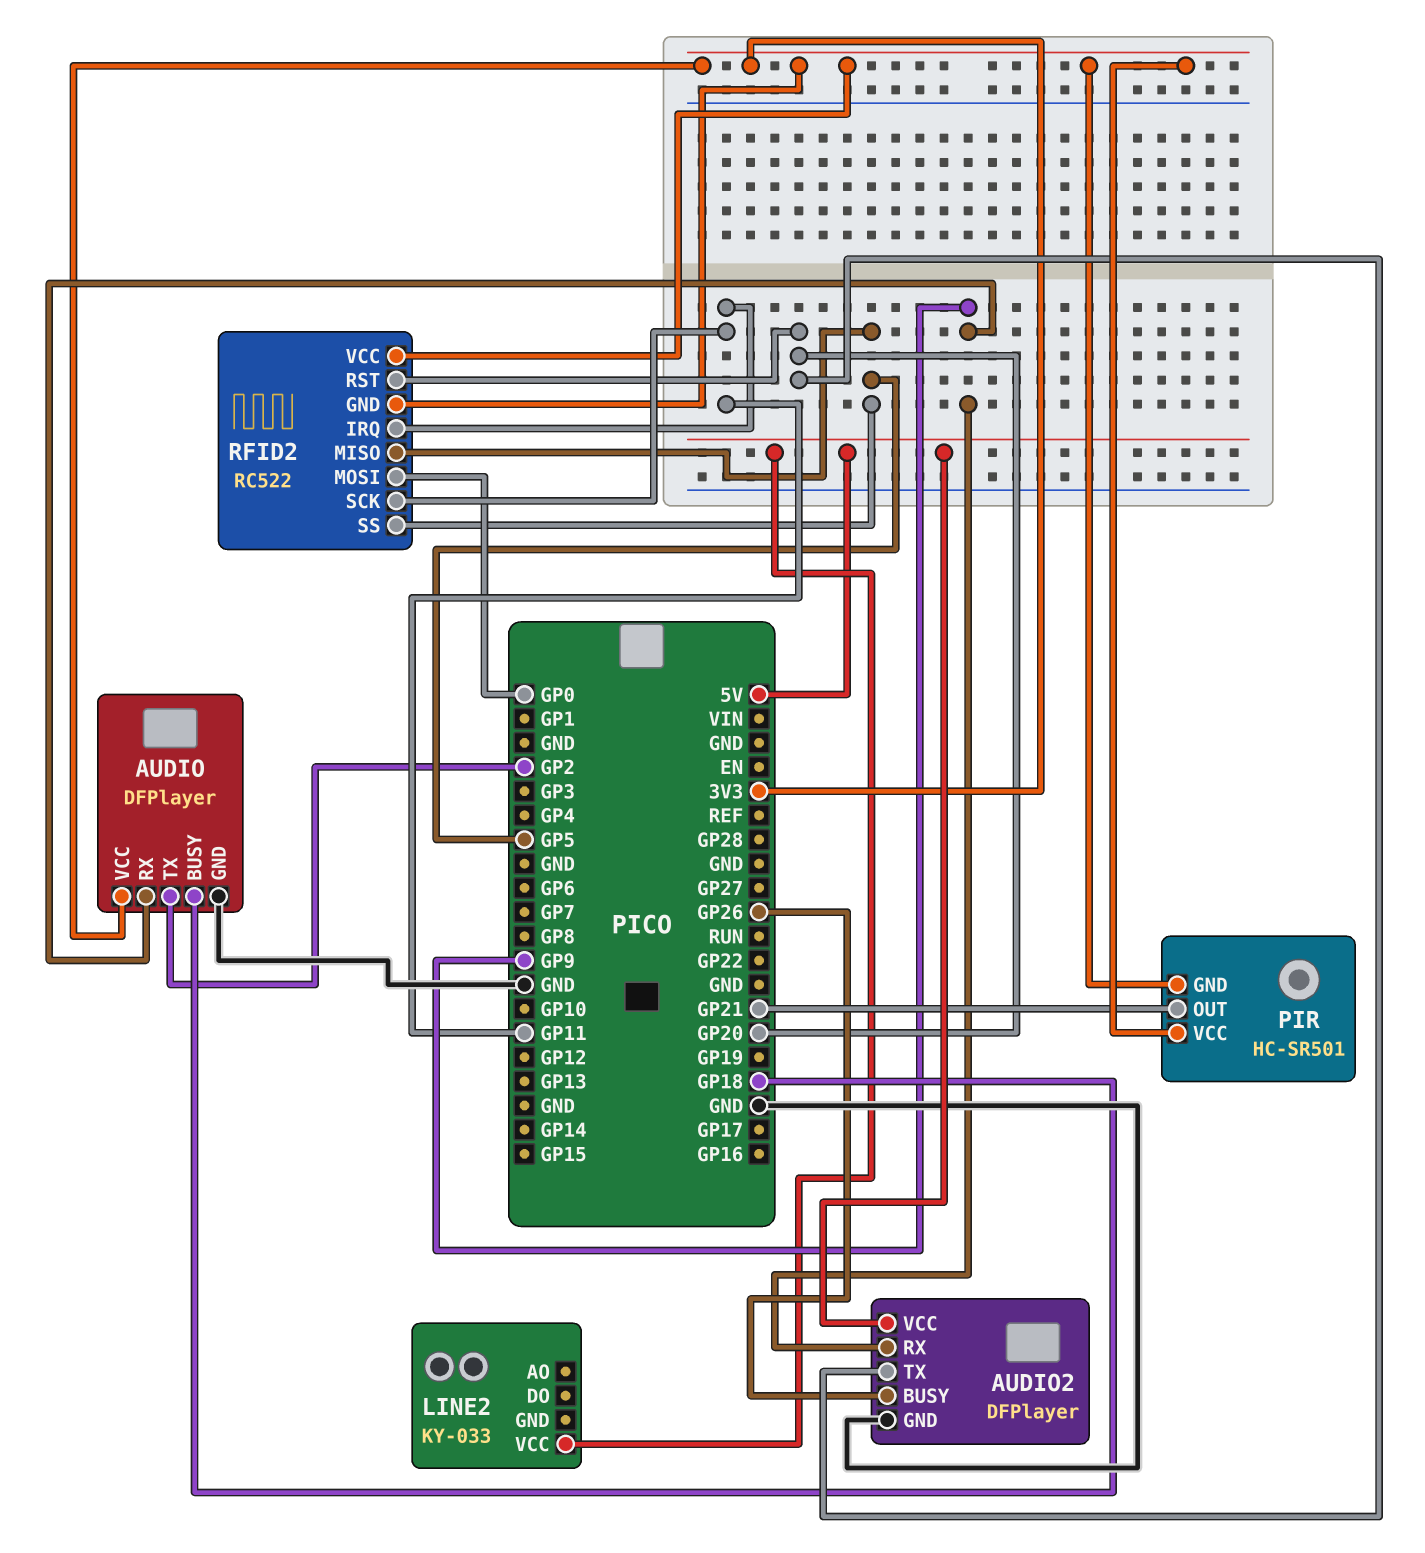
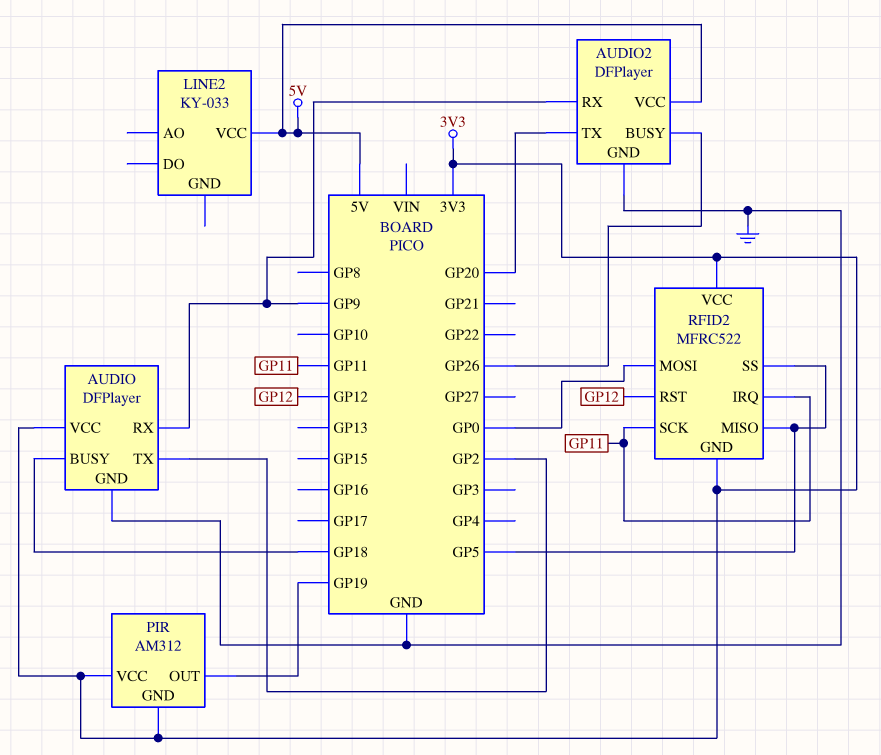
PIR: HC-SR501 -> AM312
PIR pin OUT: GP21 -> GP19
RFID2: RC522 -> MFRC522
RFID2 pin RST: GP20 -> GP12

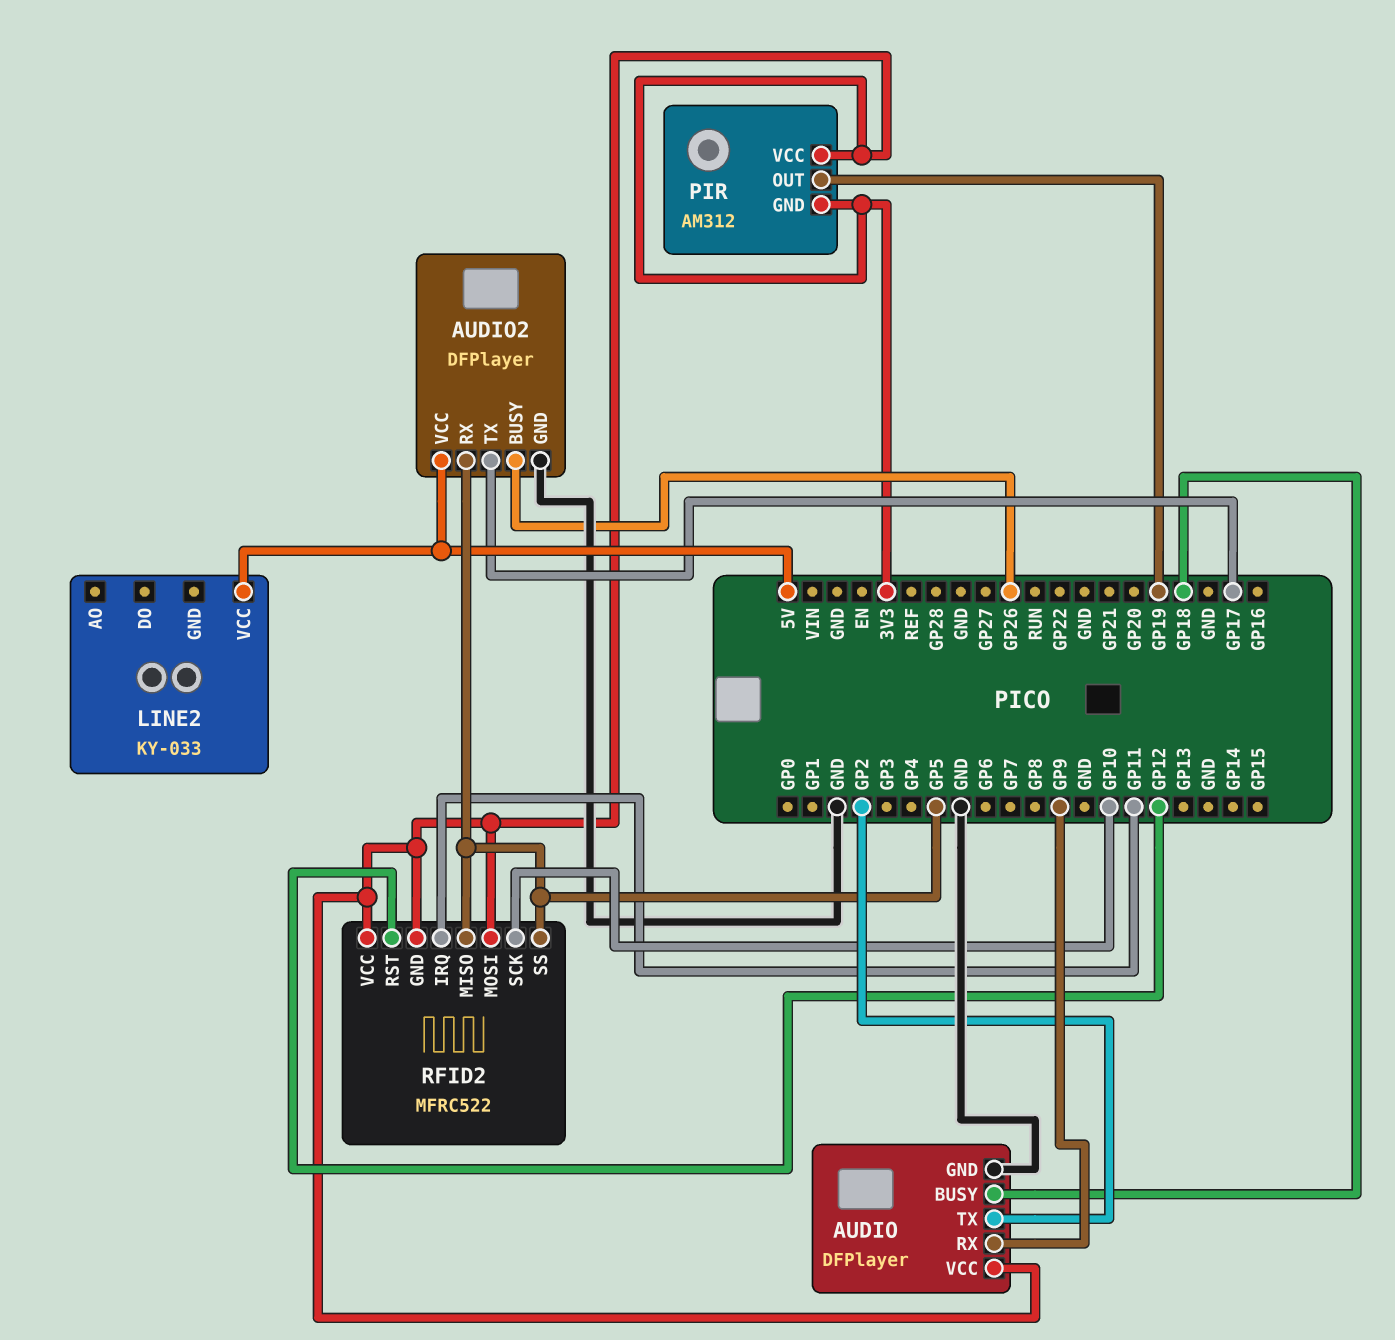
AUDIO2 pin RX: GP9 -> GP5
AUDIO2 pin TX: GP20 -> GP17
RFID2 pin MOSI: GP0 -> 3V3
RFID2 pin SCK: GP11 -> GP10

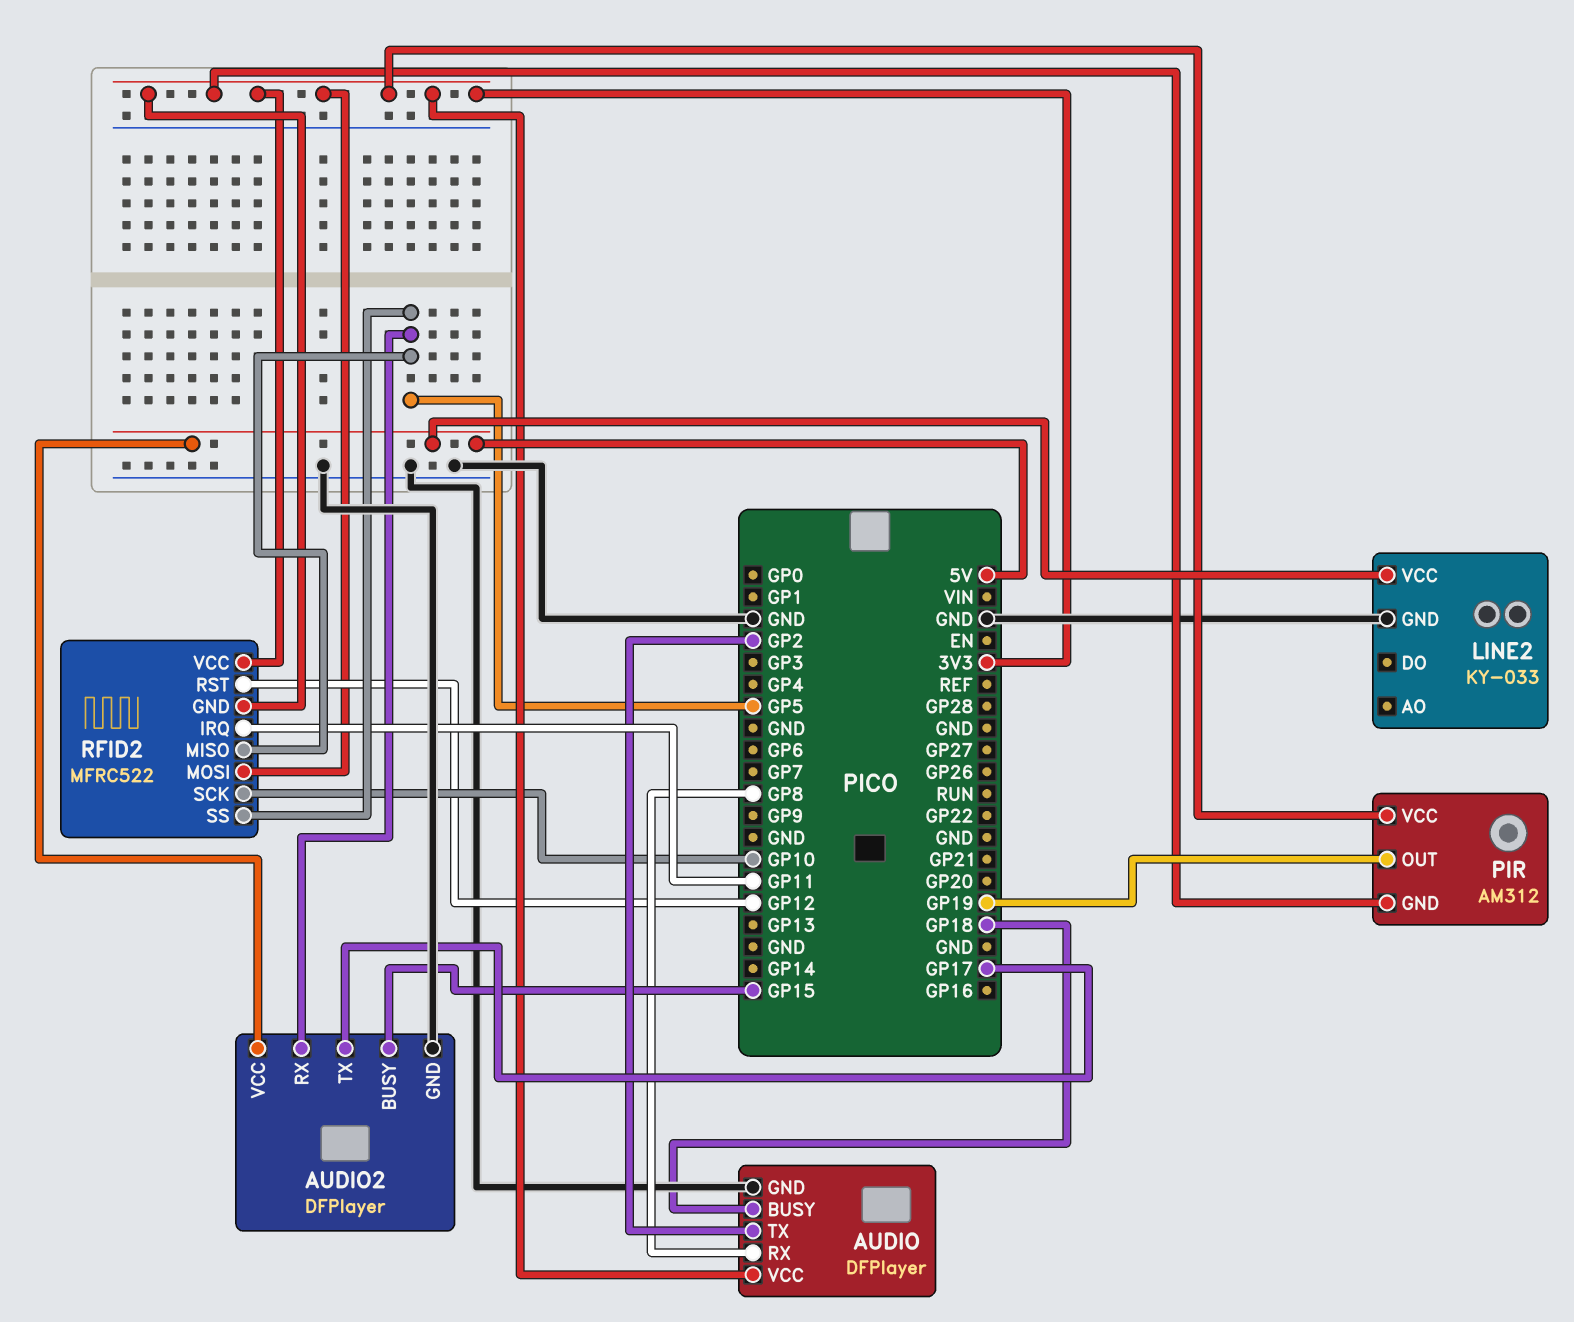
AUDIO pin RX: GP9 -> GP8
AUDIO2 pin BUSY: GP26 -> GP15
LINE2 pin GND: none -> GND

